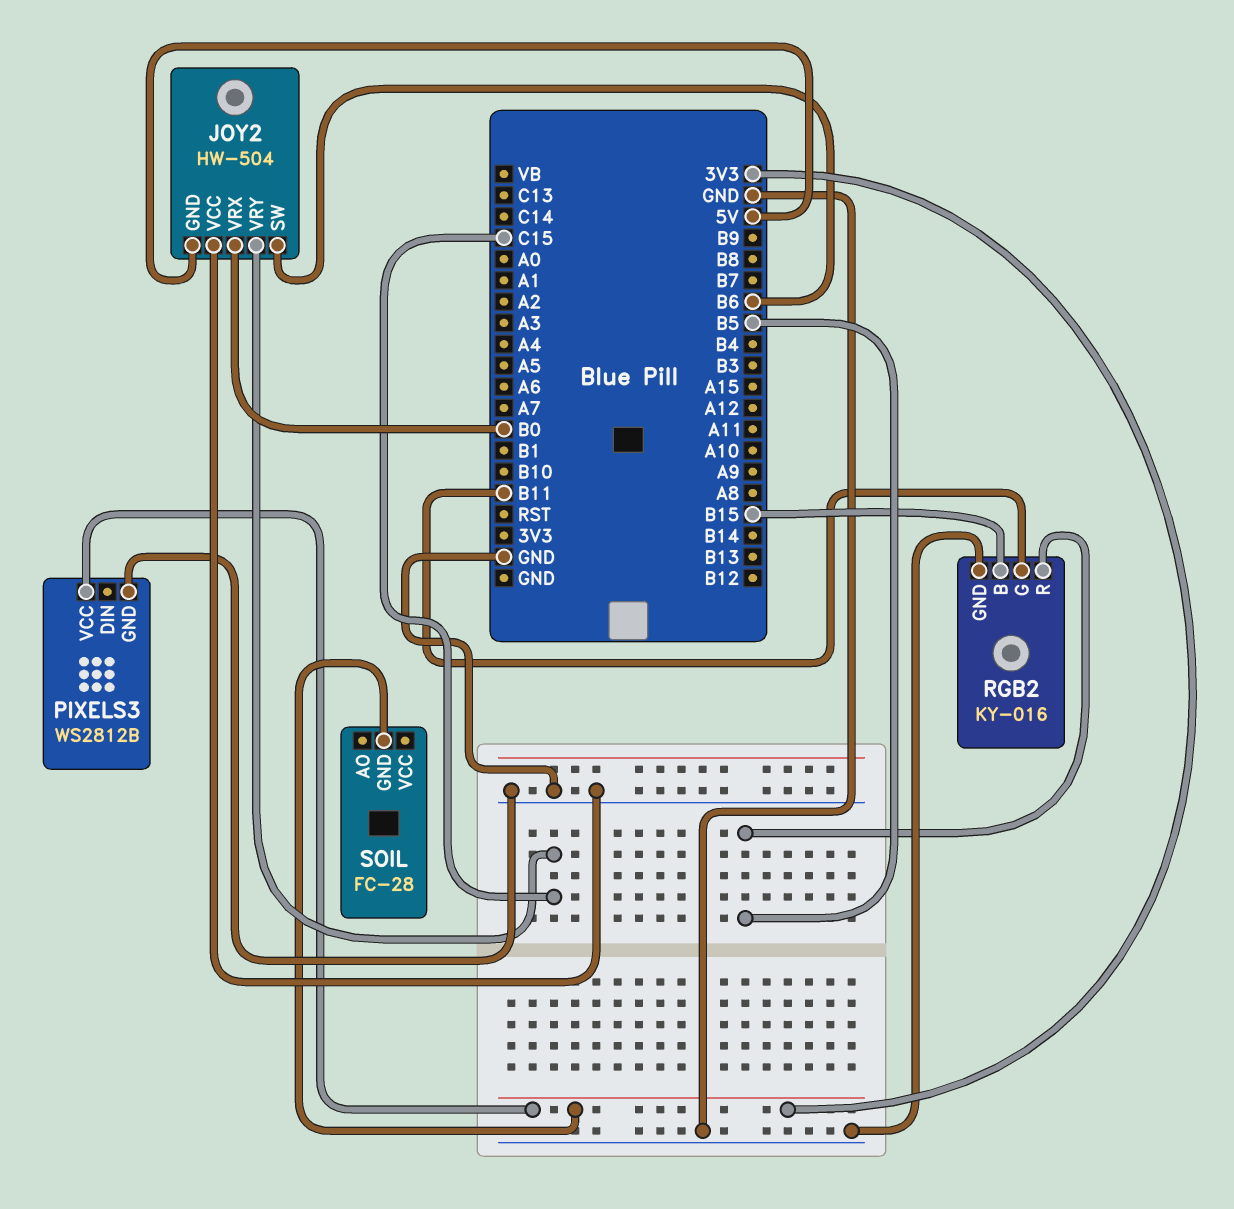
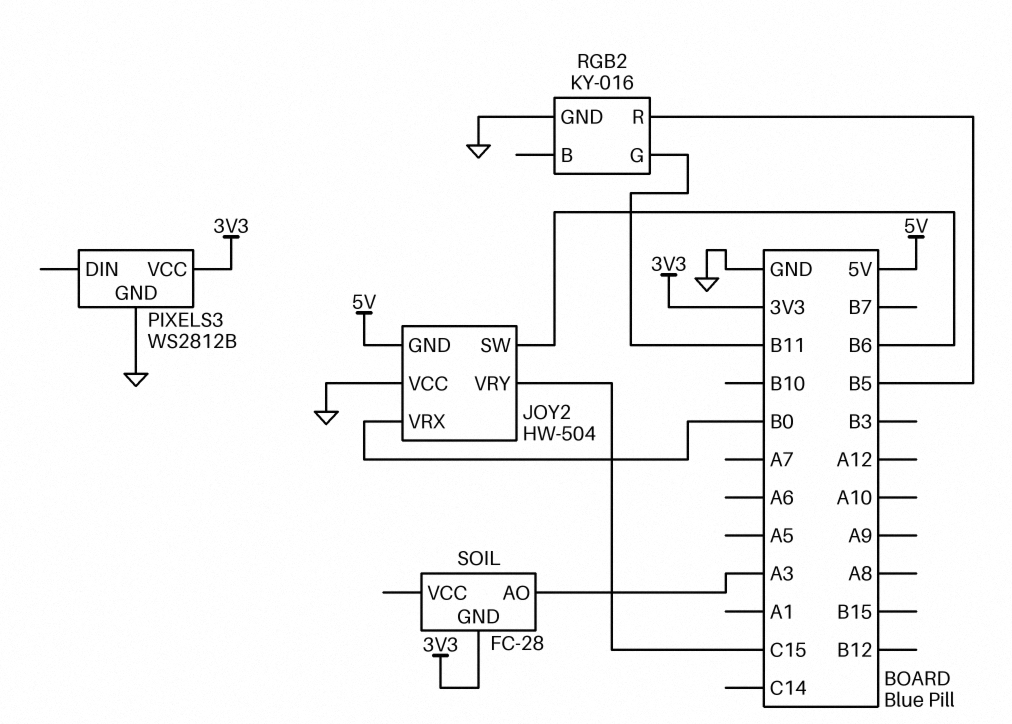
RGB2 pin B: B15 -> none
SOIL pin AO: none -> A3

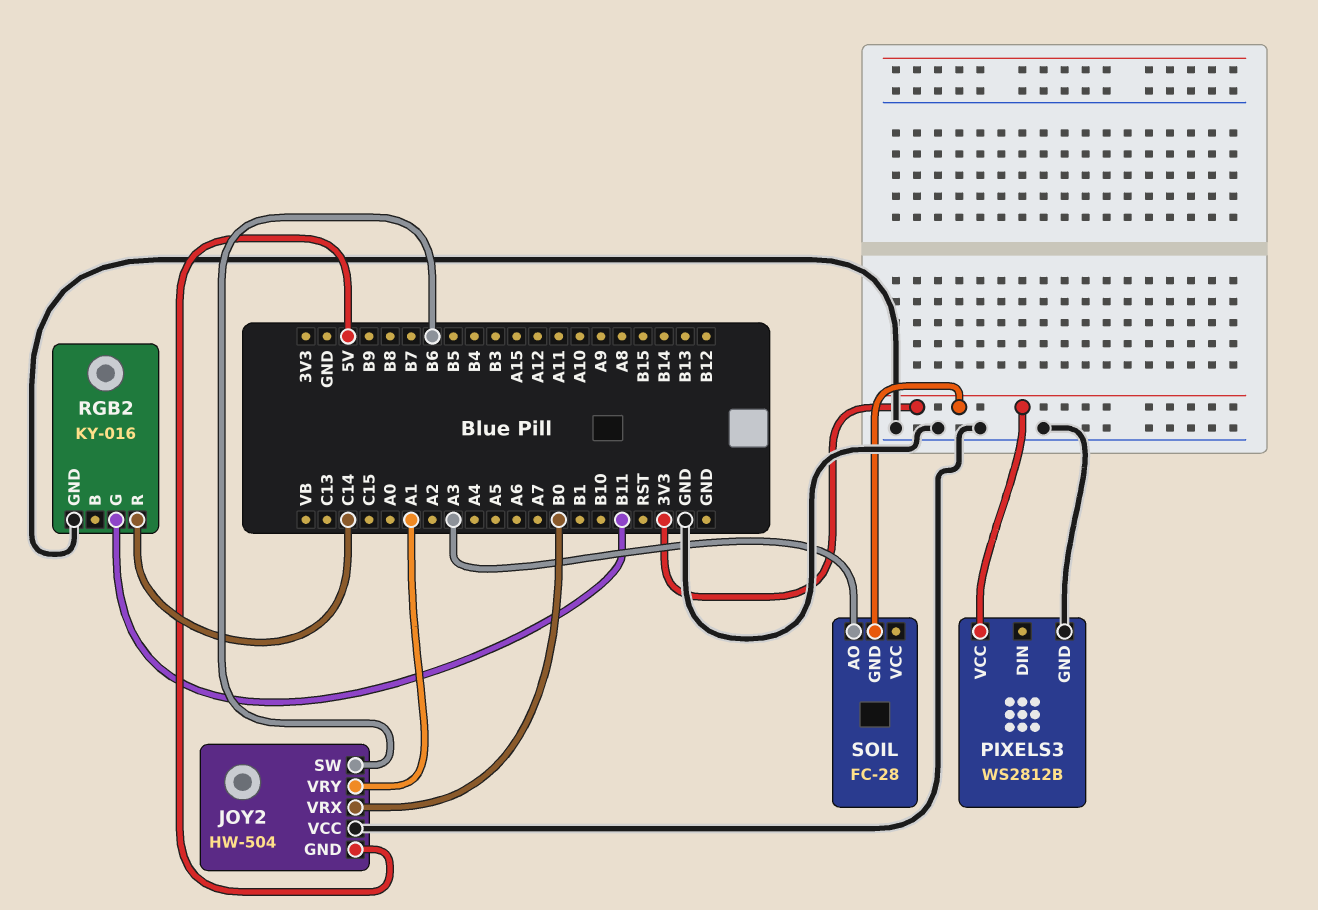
JOY2 pin VRY: C15 -> A1
RGB2 pin R: B5 -> C14

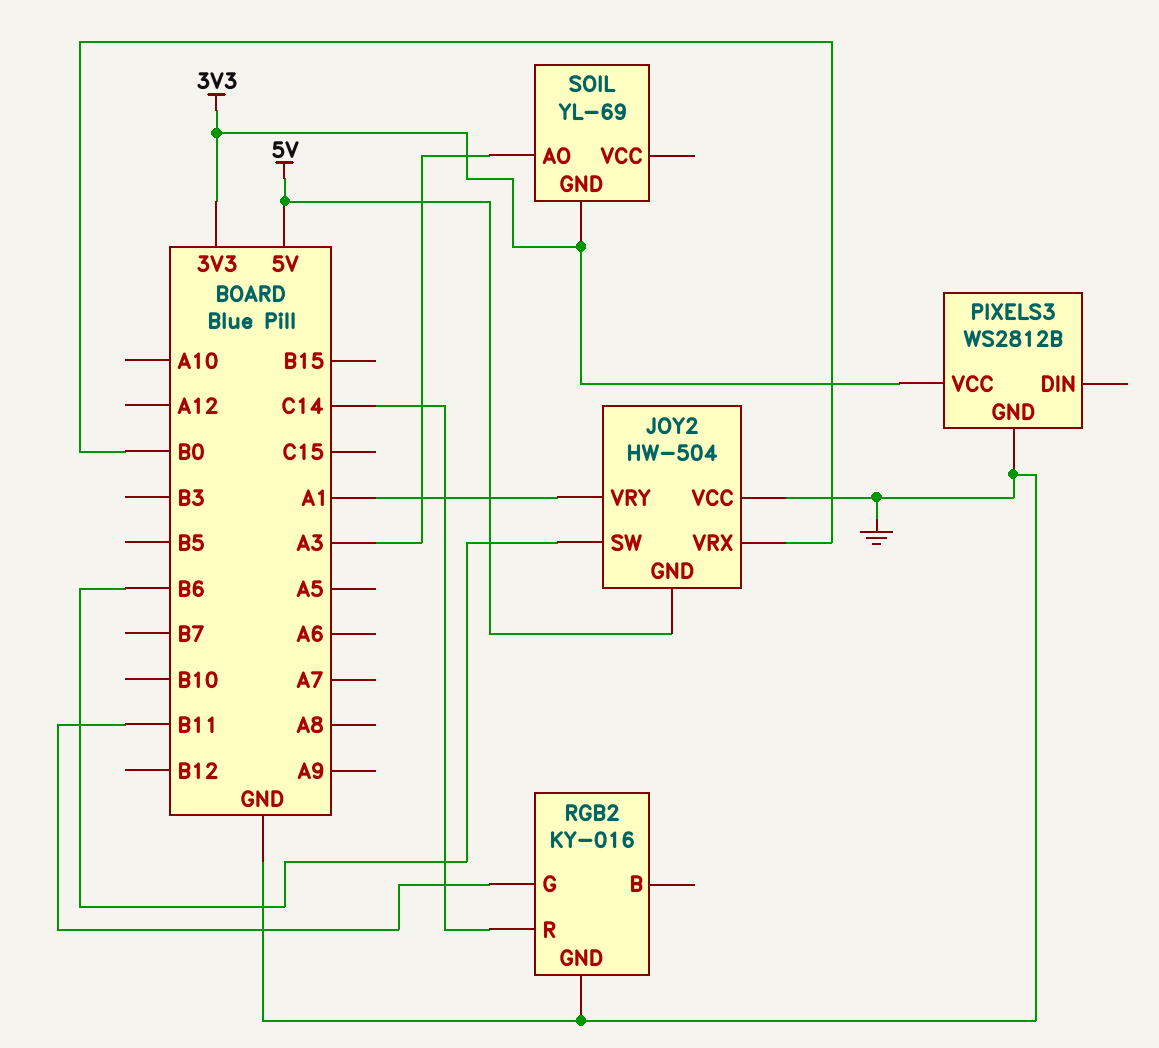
SOIL: FC-28 -> YL-69

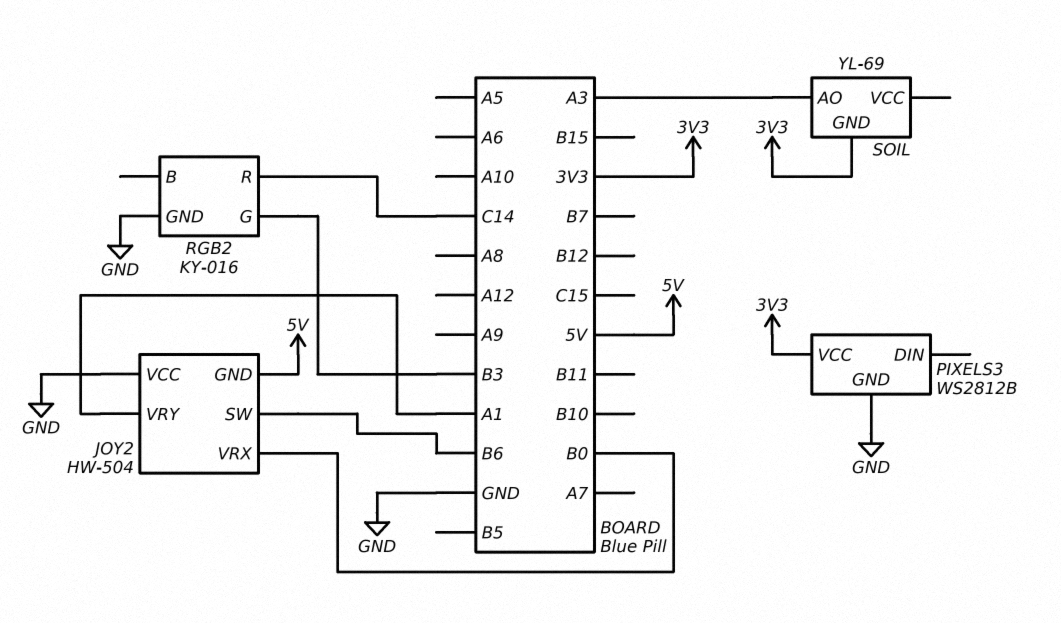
RGB2 pin G: B11 -> B3

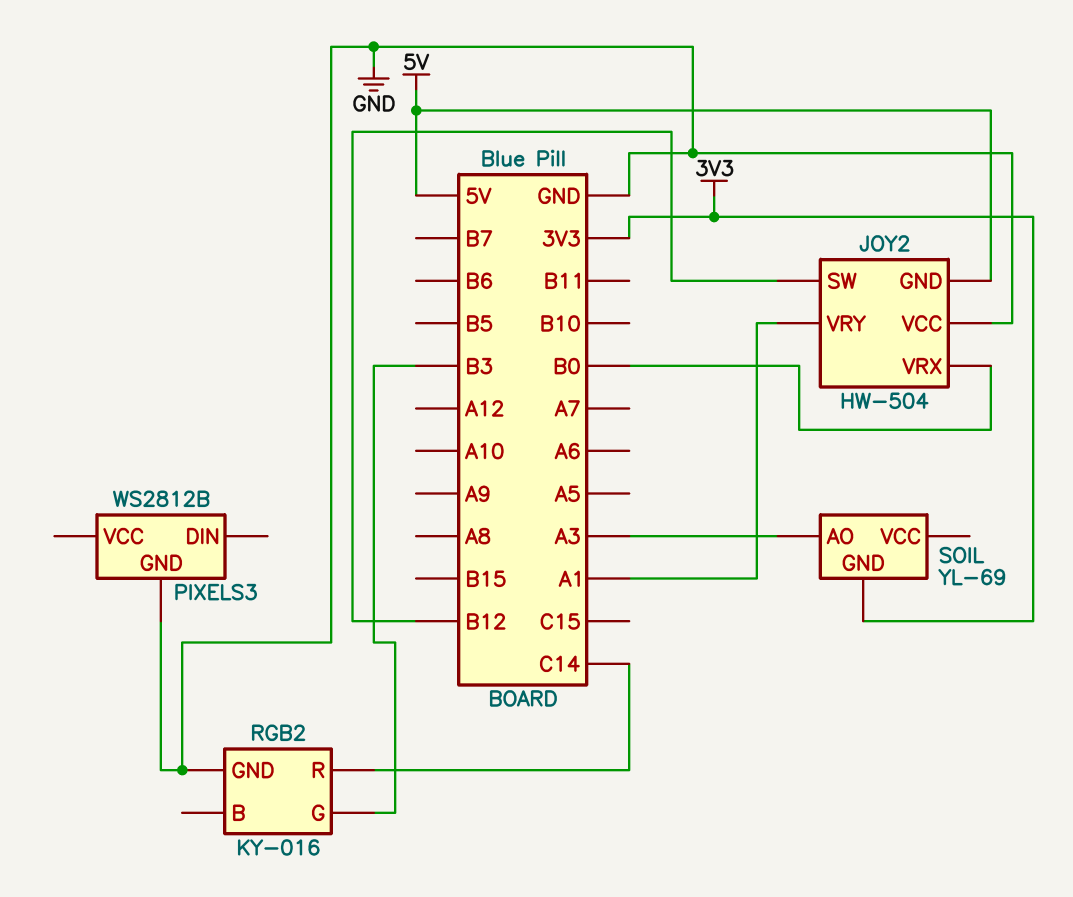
JOY2 pin SW: B6 -> B12
PIXELS3 pin VCC: 3V3 -> none

